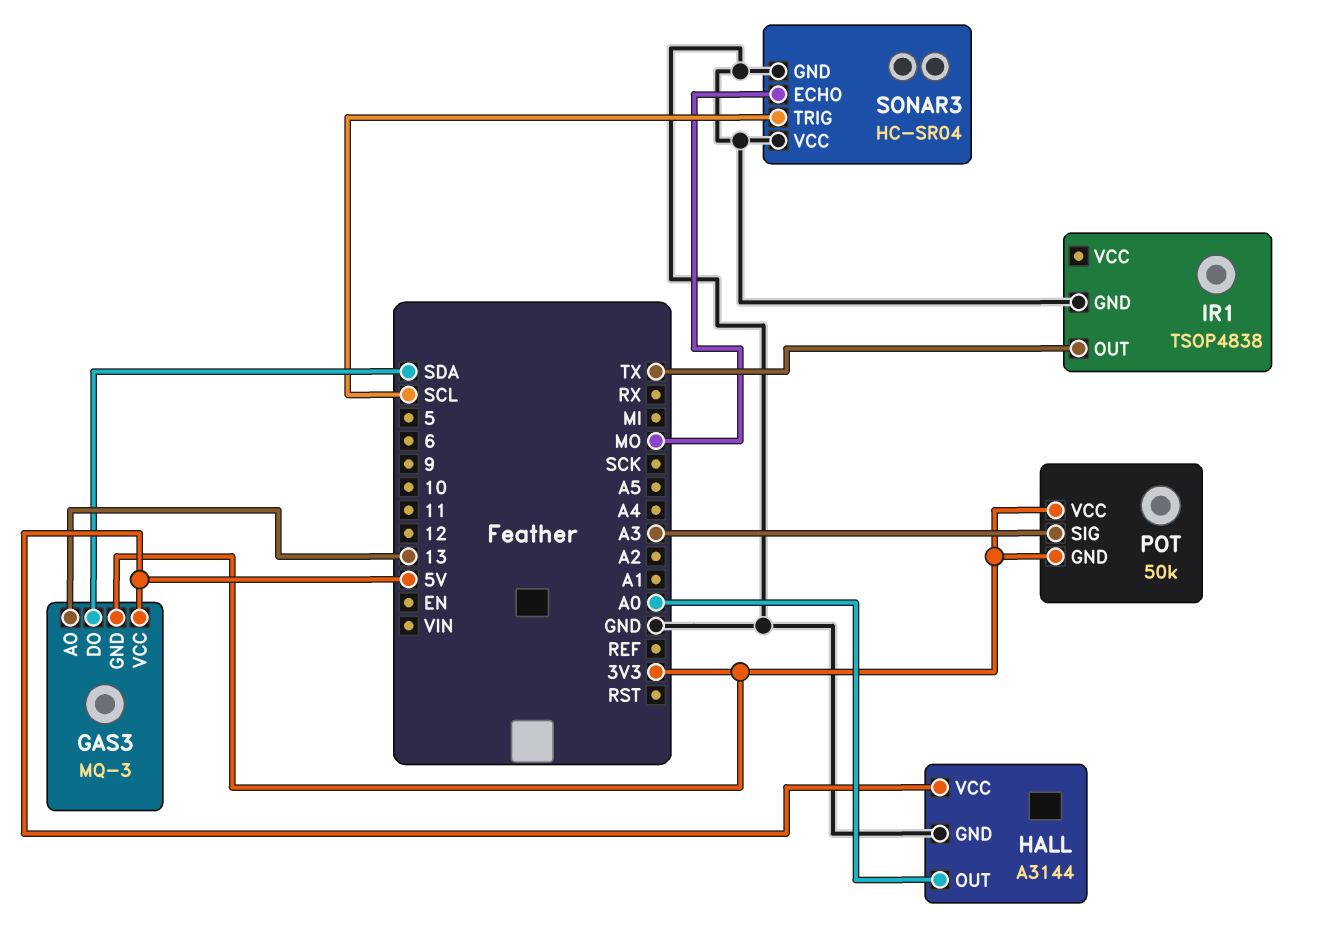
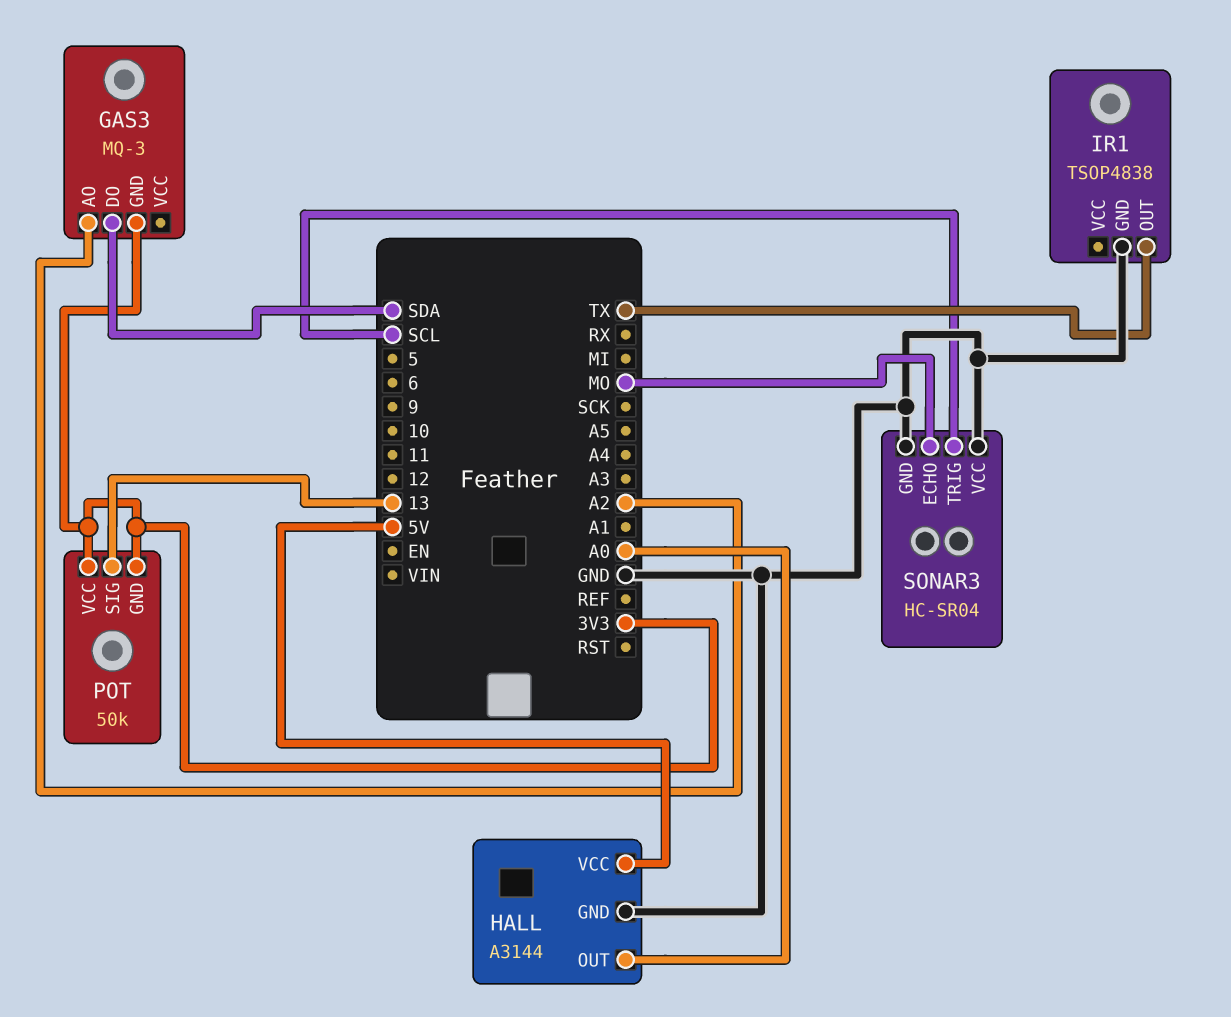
GAS3 pin AO: 13 -> A2
GAS3 pin VCC: 5V -> none
POT pin SIG: A3 -> 13

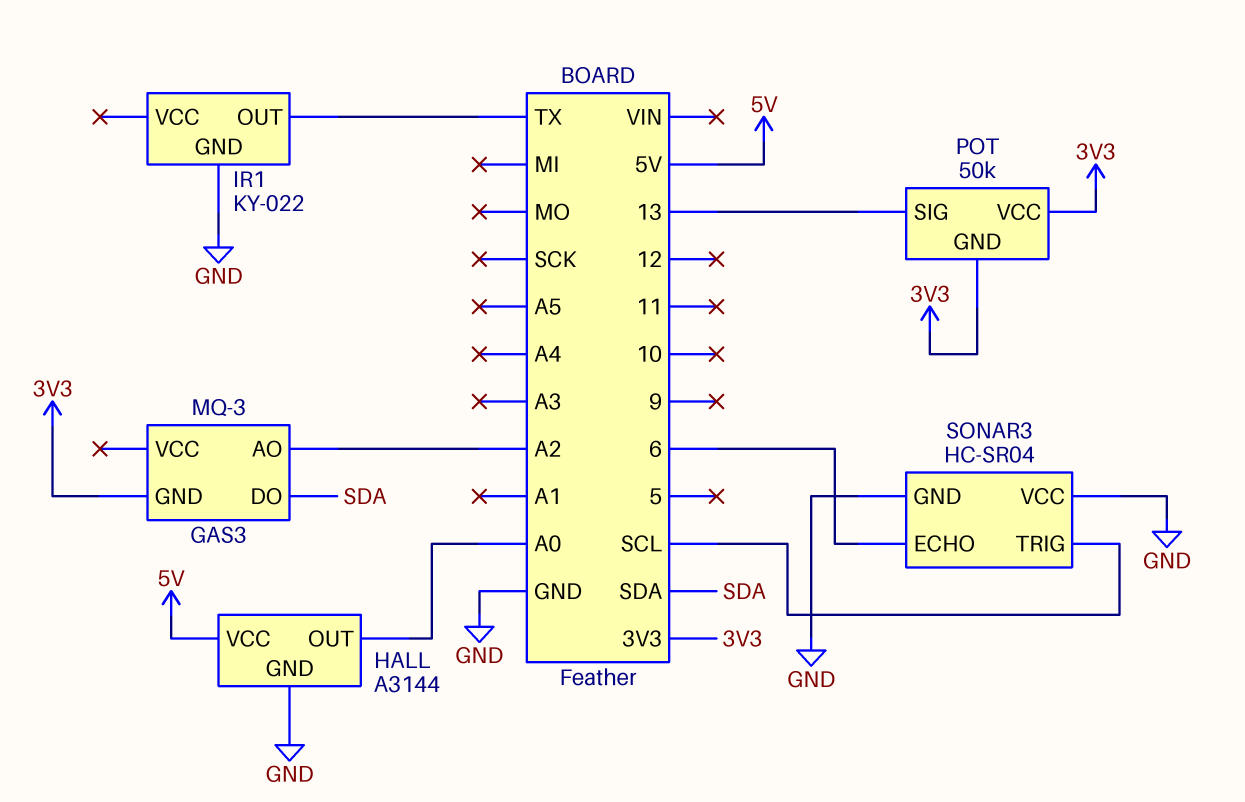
IR1: TSOP4838 -> KY-022
SONAR3 pin ECHO: MO -> 6

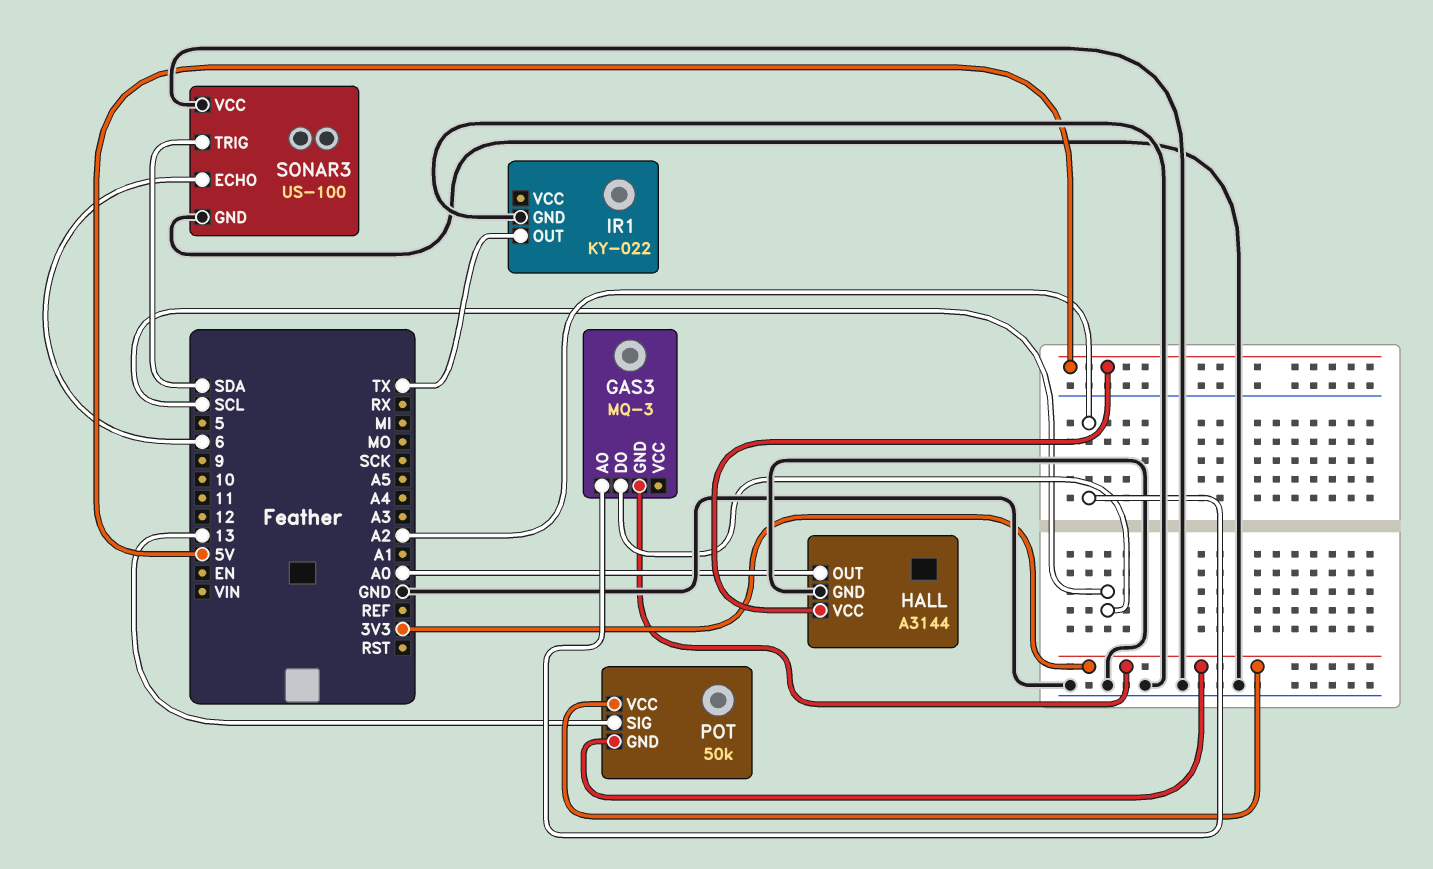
GAS3 pin DO: SDA -> SCL
SONAR3: HC-SR04 -> US-100
SONAR3 pin TRIG: SCL -> SDA

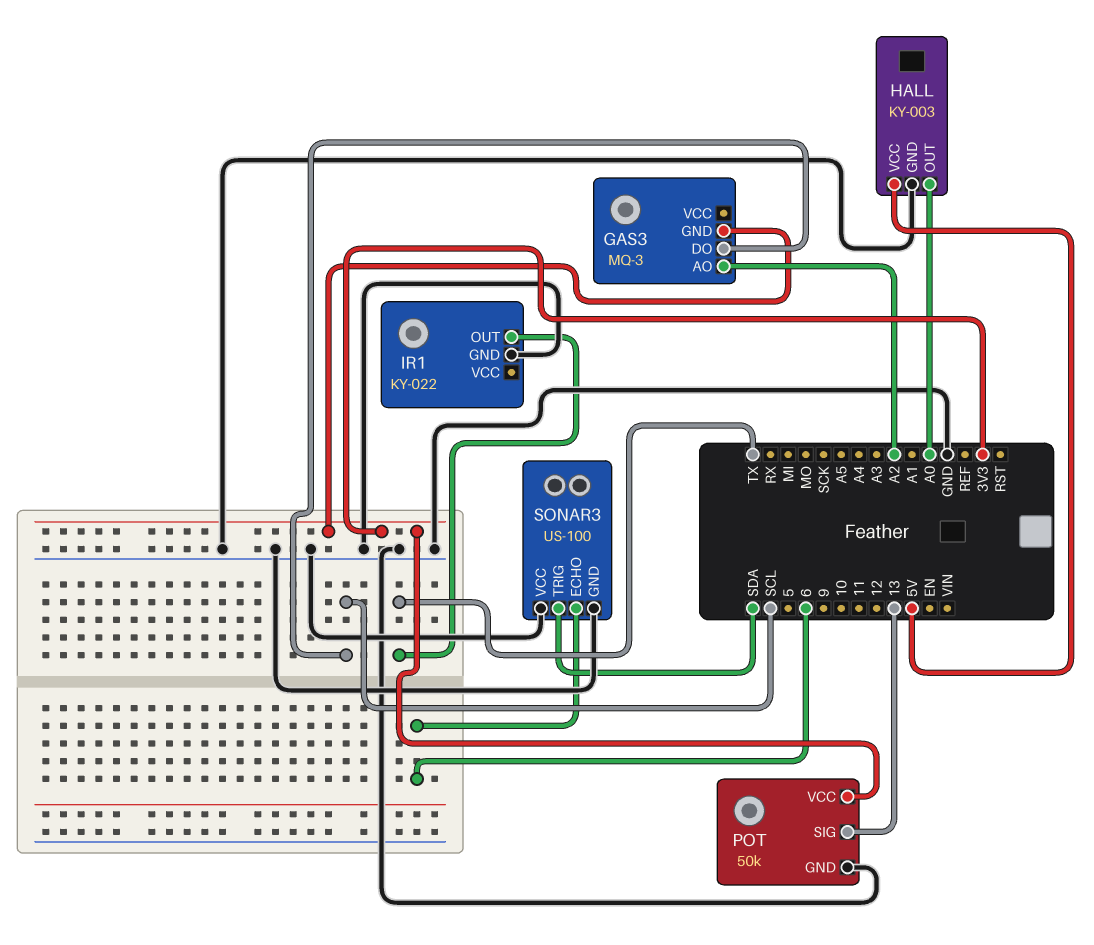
HALL: A3144 -> KY-003
POT pin GND: 3V3 -> GND

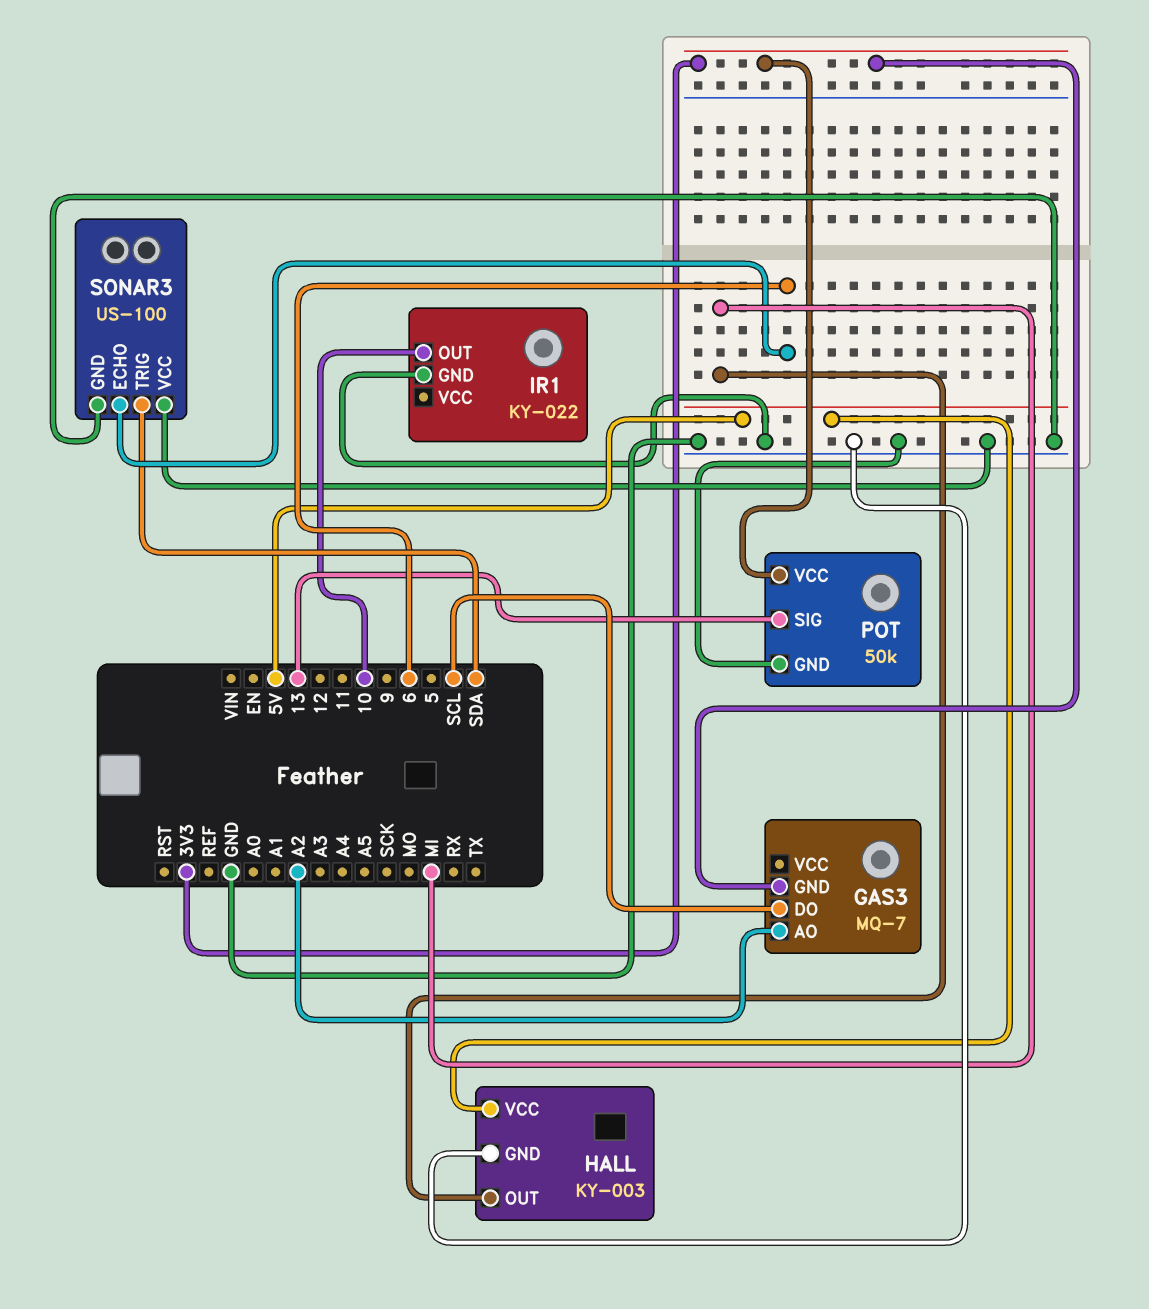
GAS3: MQ-3 -> MQ-7
HALL pin OUT: A0 -> MI
IR1 pin OUT: TX -> 10

